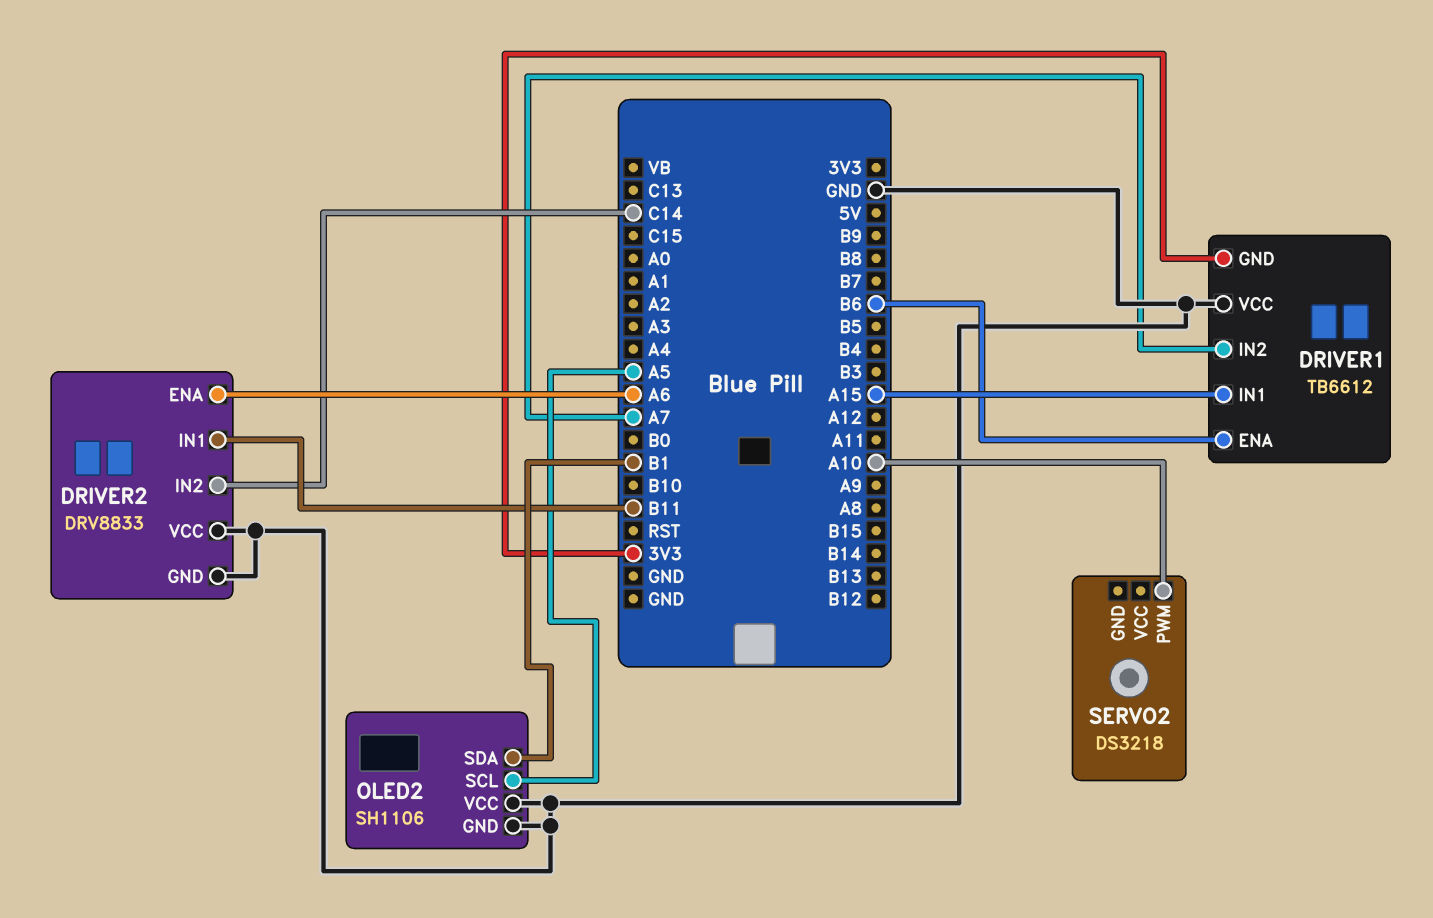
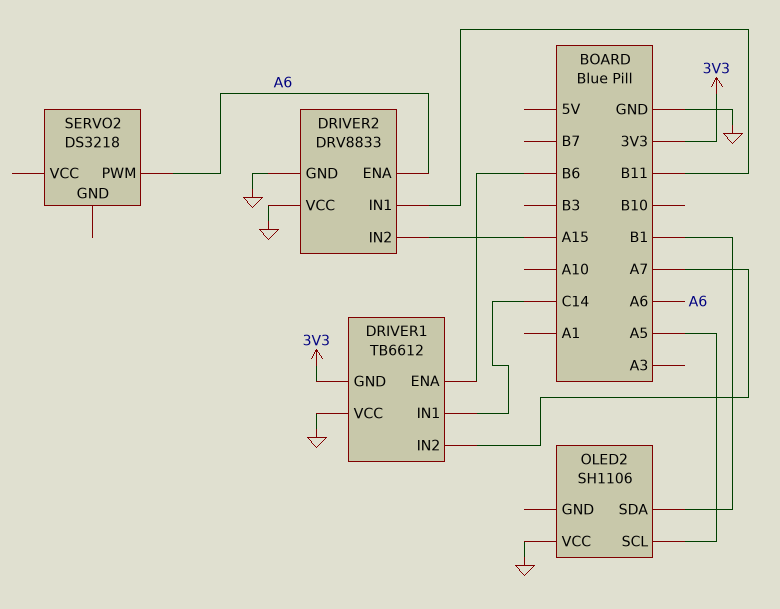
DRIVER1 pin IN1: A15 -> C14
DRIVER2 pin IN2: C14 -> A15
OLED2 pin GND: GND -> none
SERVO2 pin PWM: A10 -> A6

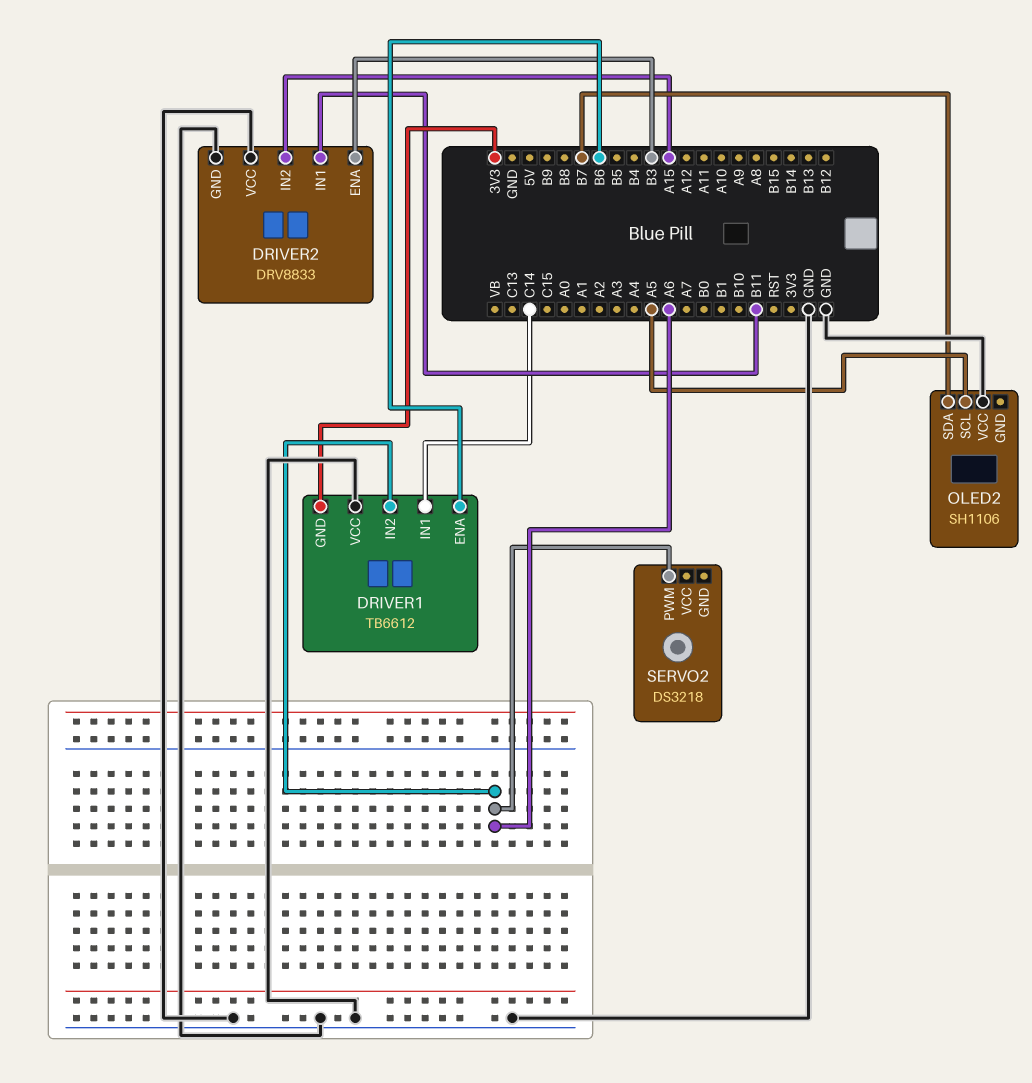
DRIVER1 pin IN2: A7 -> A6
DRIVER2 pin ENA: A6 -> B3
OLED2 pin SDA: B1 -> B7

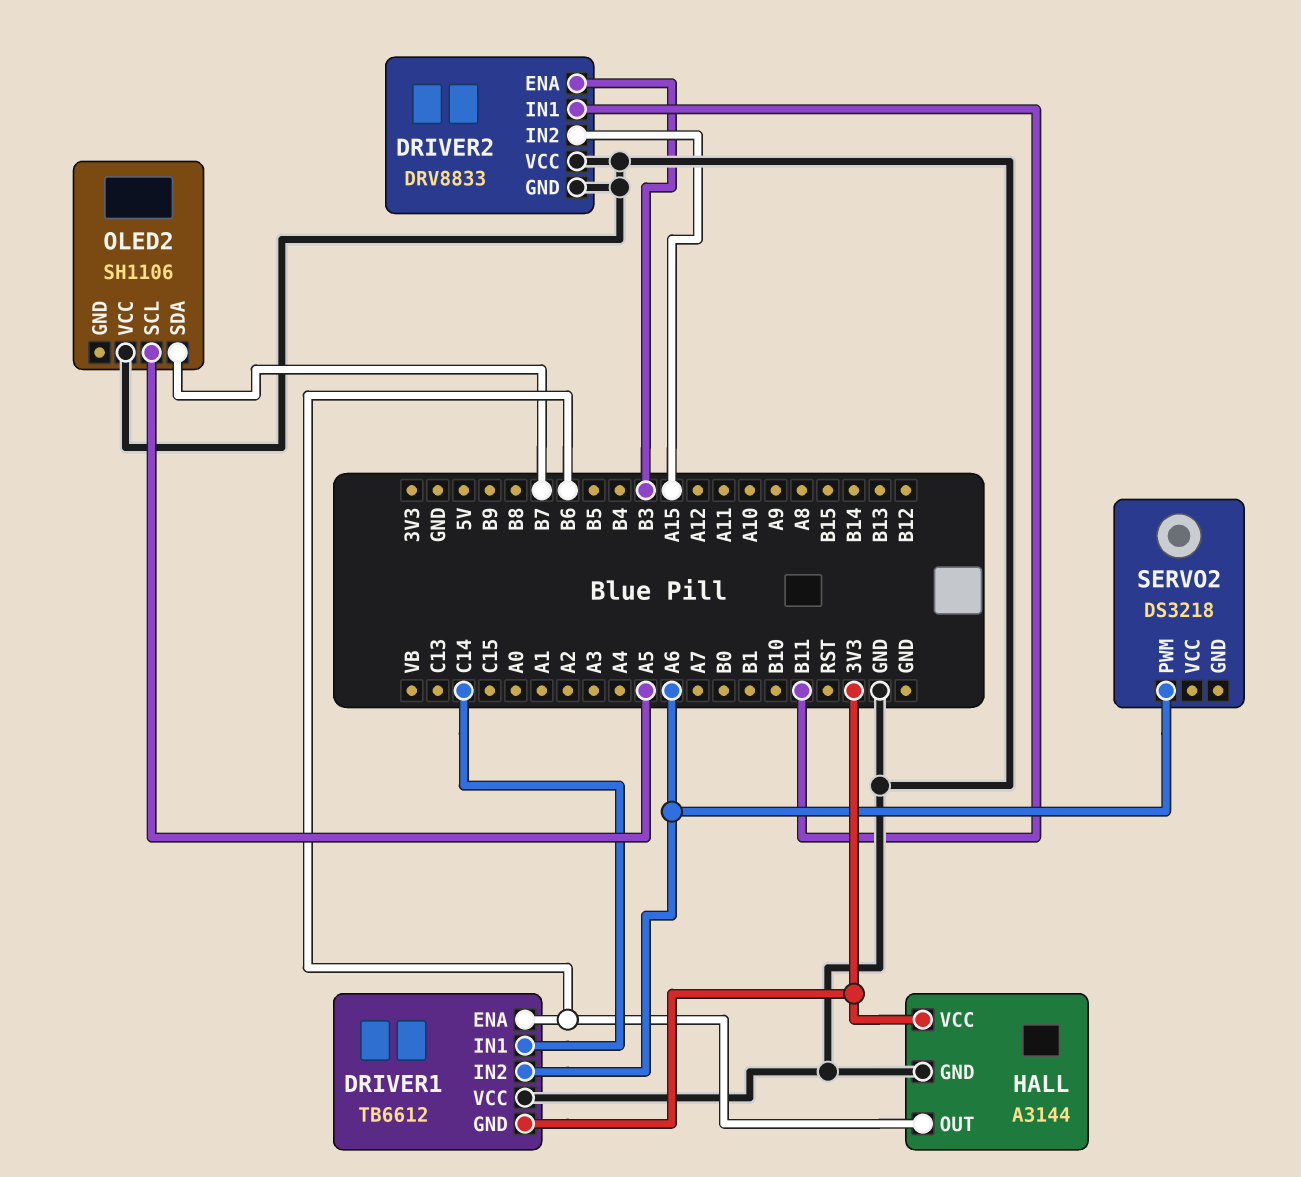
HALL: none -> A3144
HALL pin GND: none -> GND
HALL pin OUT: none -> B6
HALL pin VCC: none -> 3V3

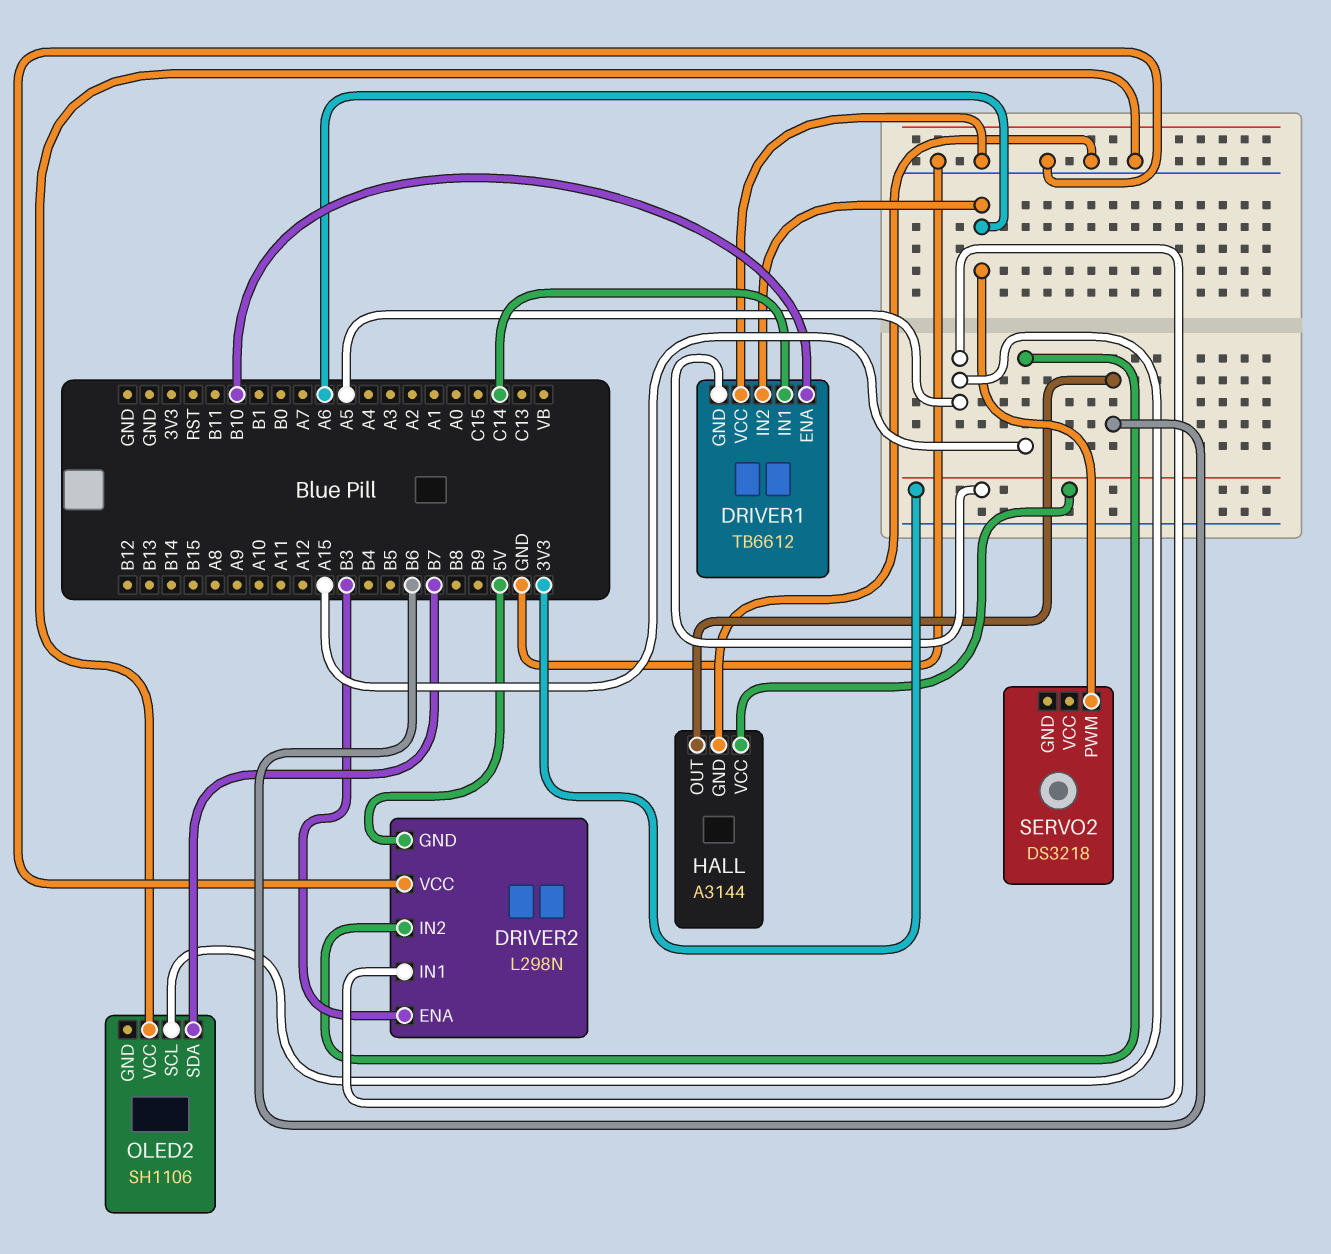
DRIVER1 pin ENA: B6 -> B10
DRIVER2: DRV8833 -> L298N
DRIVER2 pin GND: GND -> 5V
DRIVER2 pin IN1: B11 -> A5

